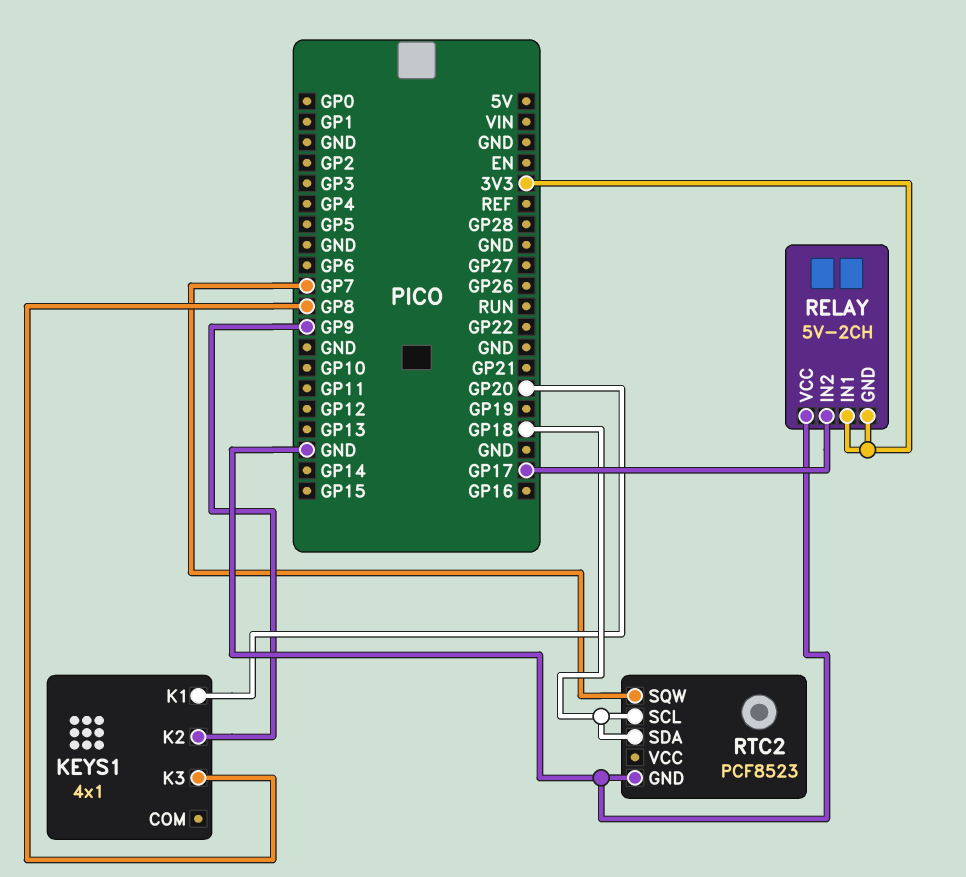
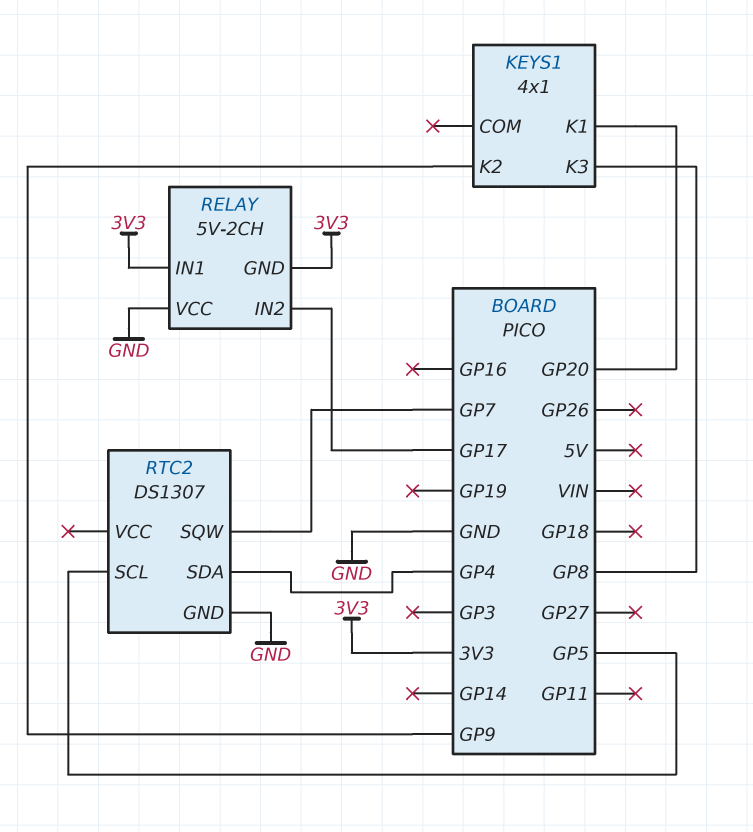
RTC2: PCF8523 -> DS1307
RTC2 pin SCL: GP18 -> GP5
RTC2 pin SDA: GP18 -> GP4

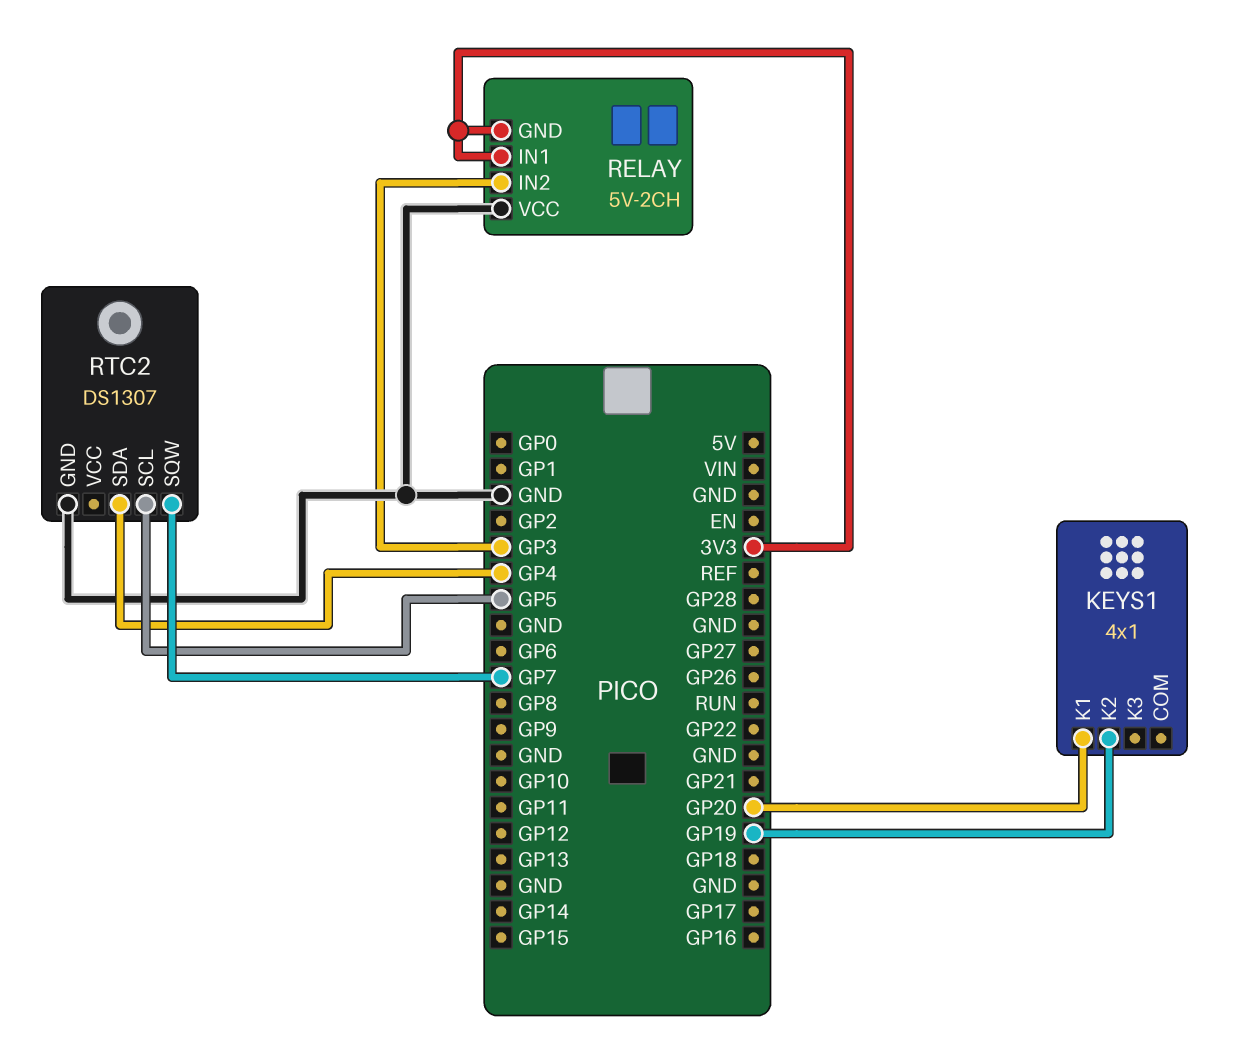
KEYS1 pin K2: GP9 -> GP19
KEYS1 pin K3: GP8 -> none
RELAY pin IN2: GP17 -> GP3

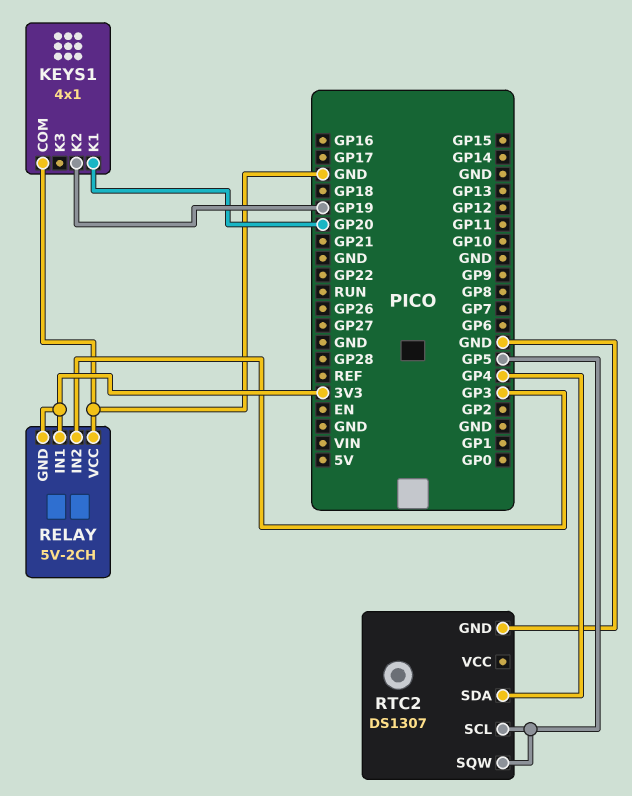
KEYS1 pin COM: none -> GND
RTC2 pin SQW: GP7 -> GP5

